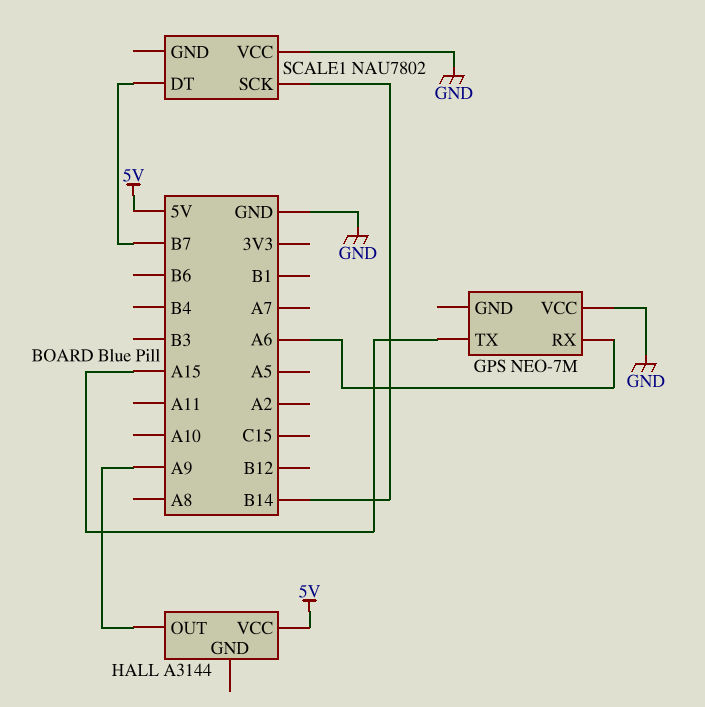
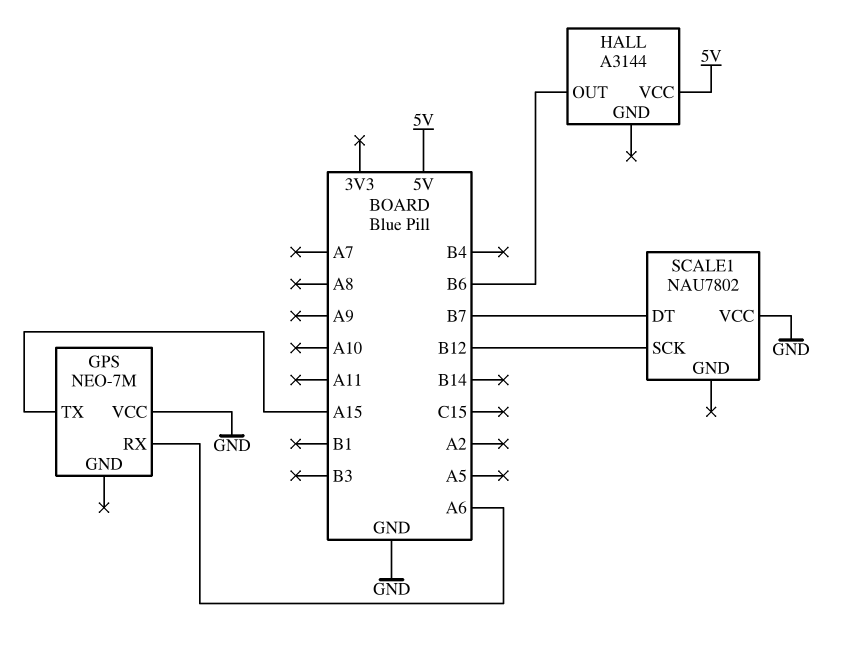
HALL pin OUT: A9 -> B6
SCALE1 pin SCK: B14 -> B12

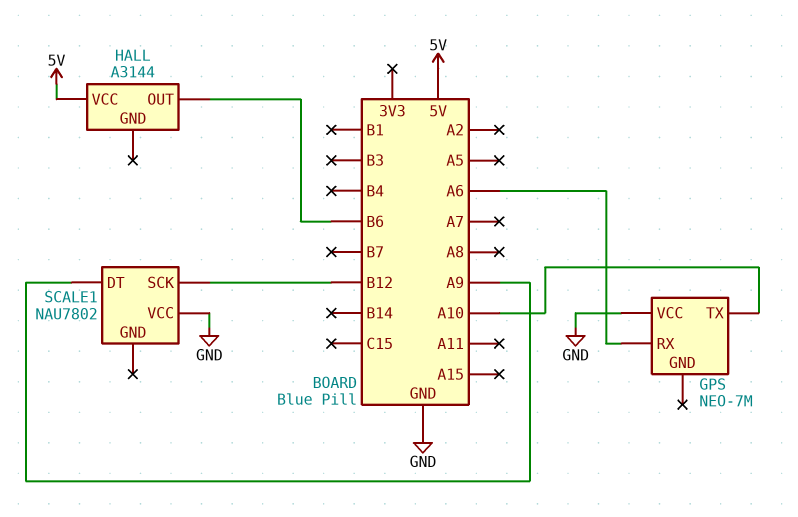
GPS pin TX: A15 -> A10
SCALE1 pin DT: B7 -> A9

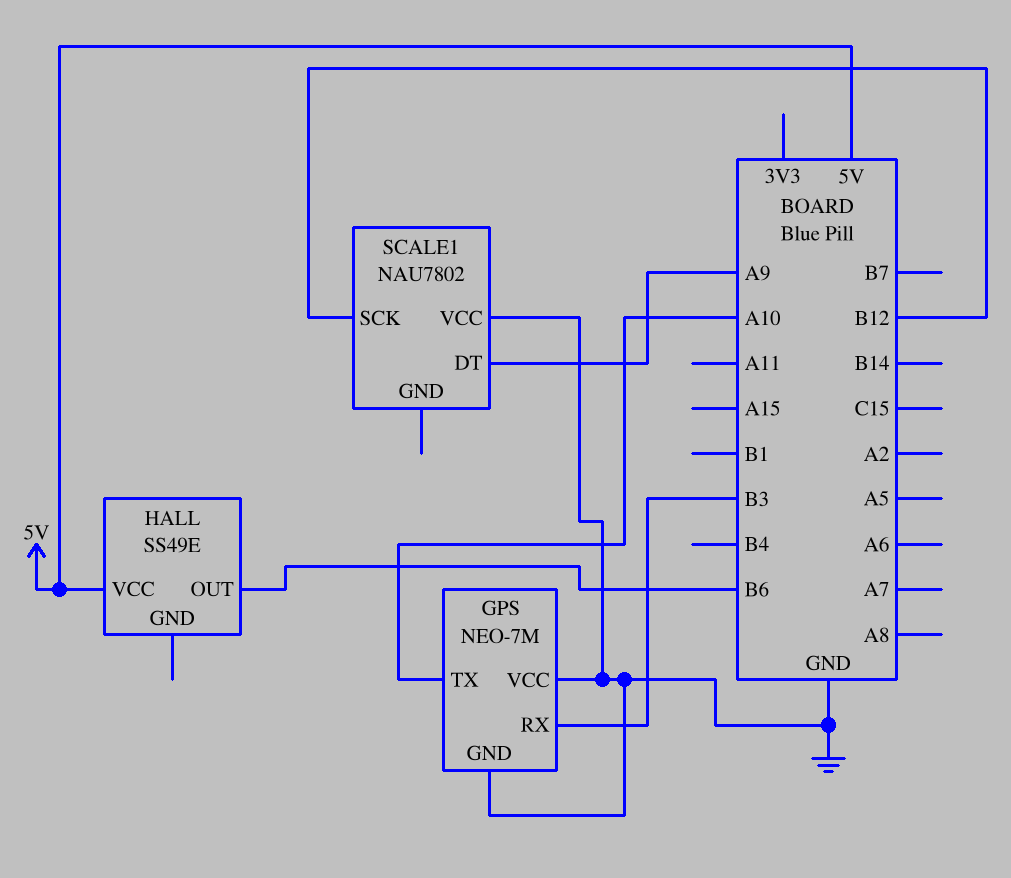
GPS pin GND: none -> GND
GPS pin RX: A6 -> B3
HALL: A3144 -> SS49E

